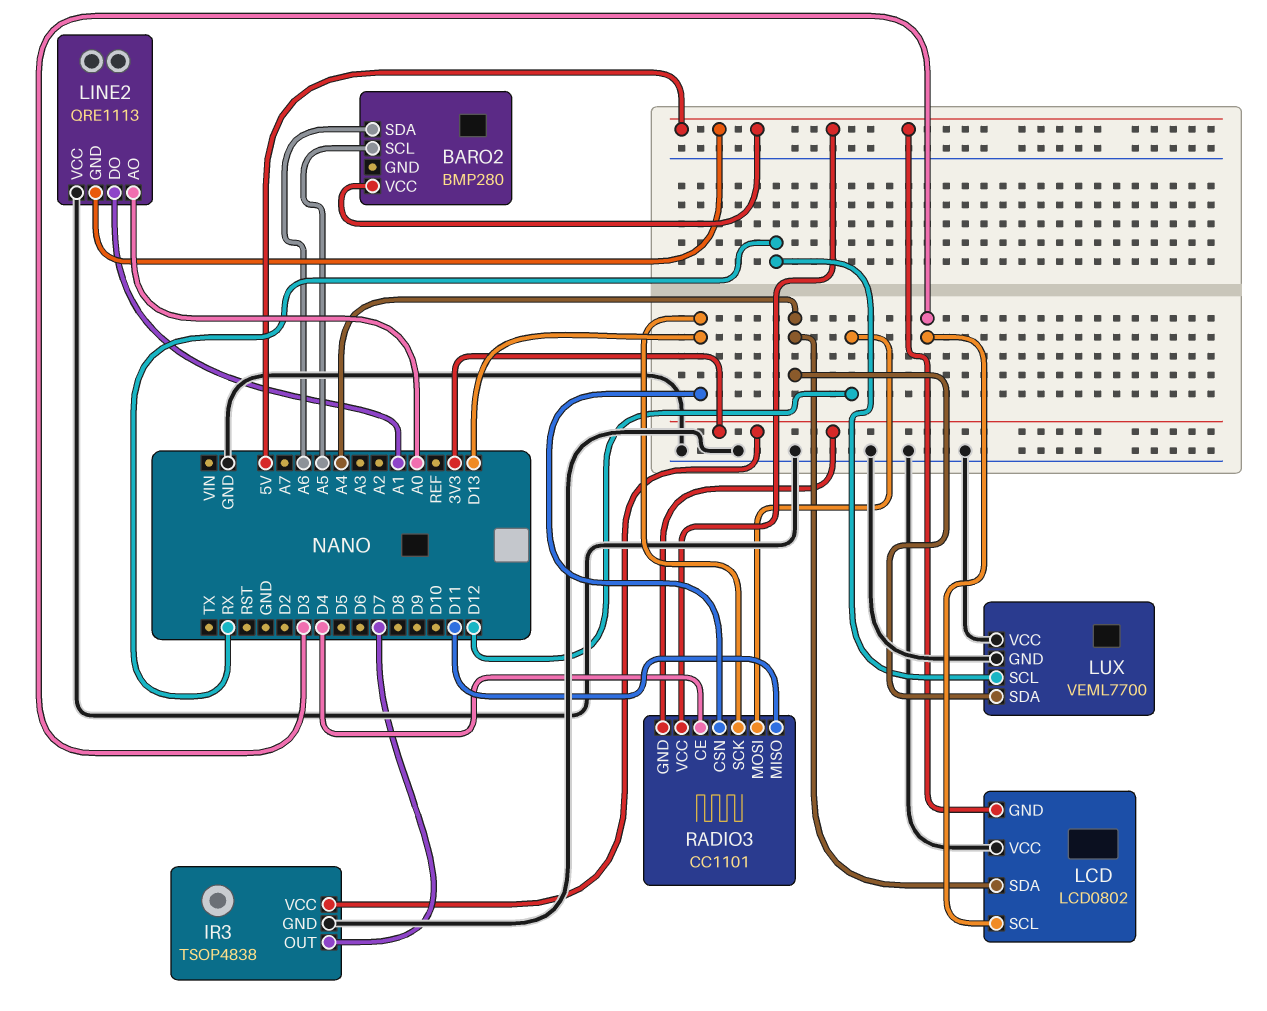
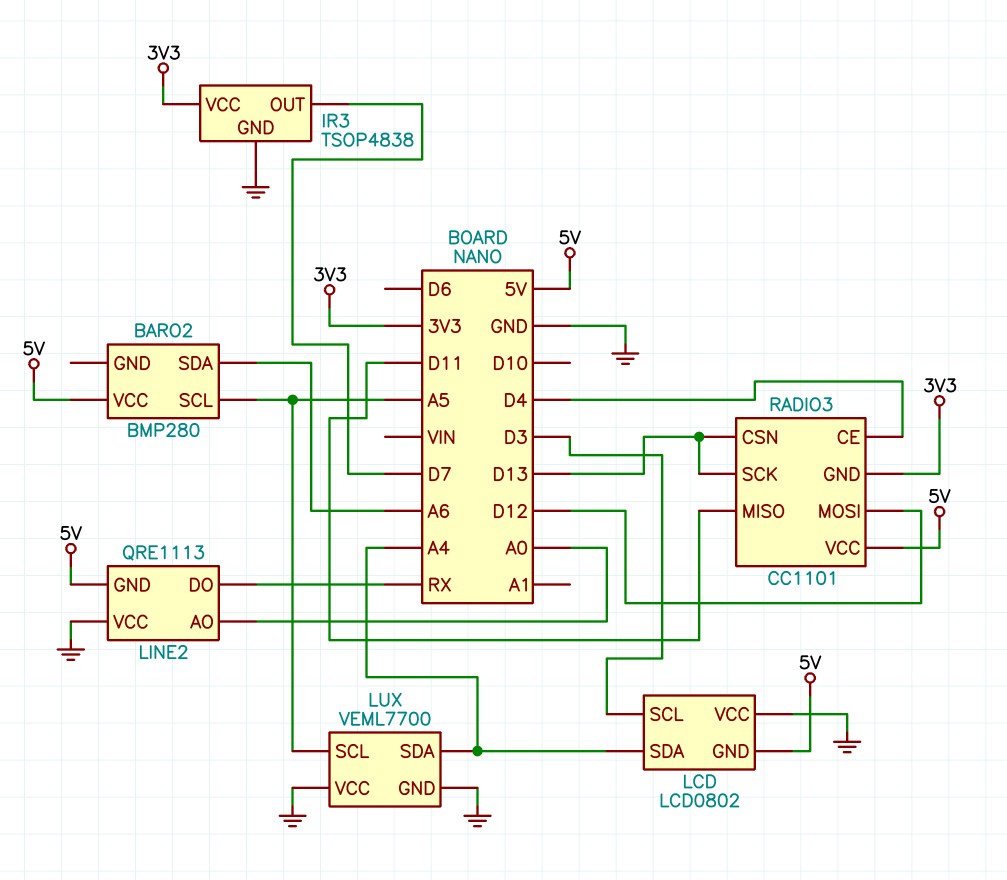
LINE2 pin DO: A1 -> RX
LUX pin SCL: RX -> A5

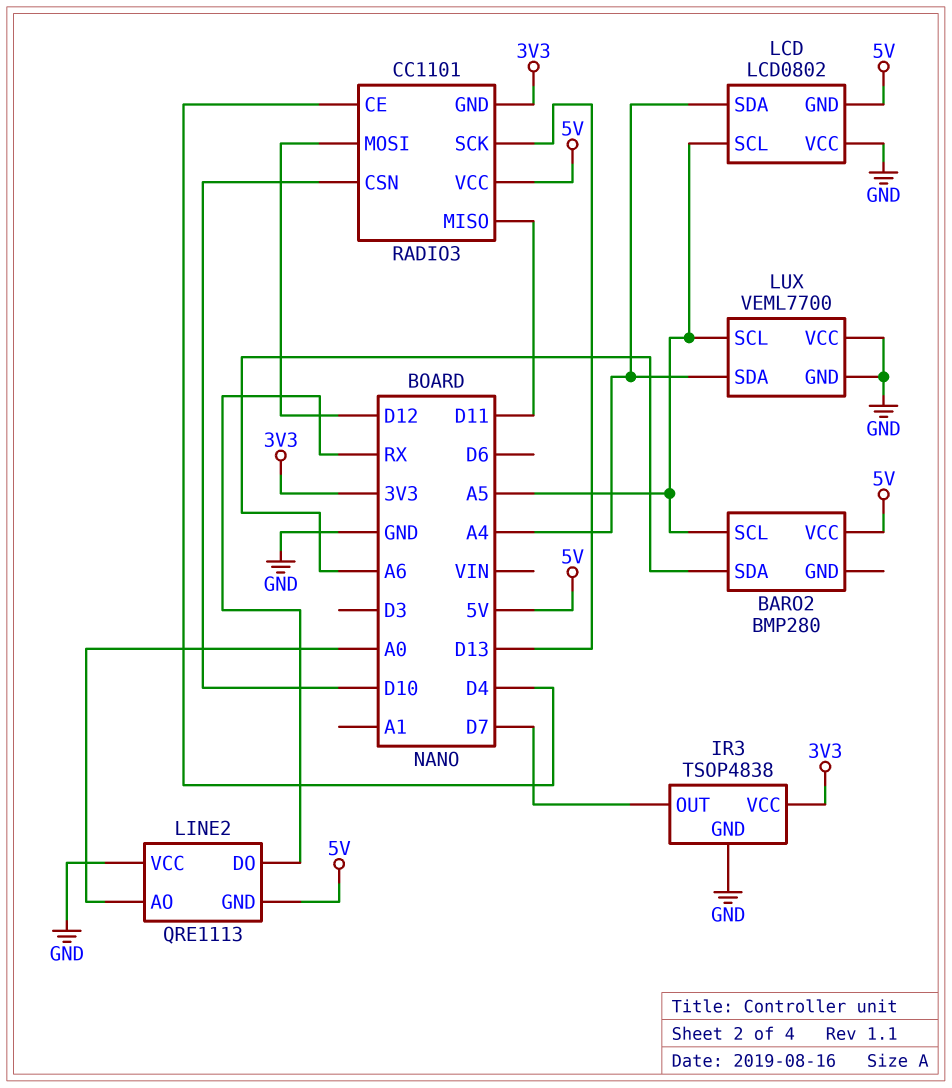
LCD pin SCL: D3 -> A5
RADIO3 pin CSN: D13 -> D10

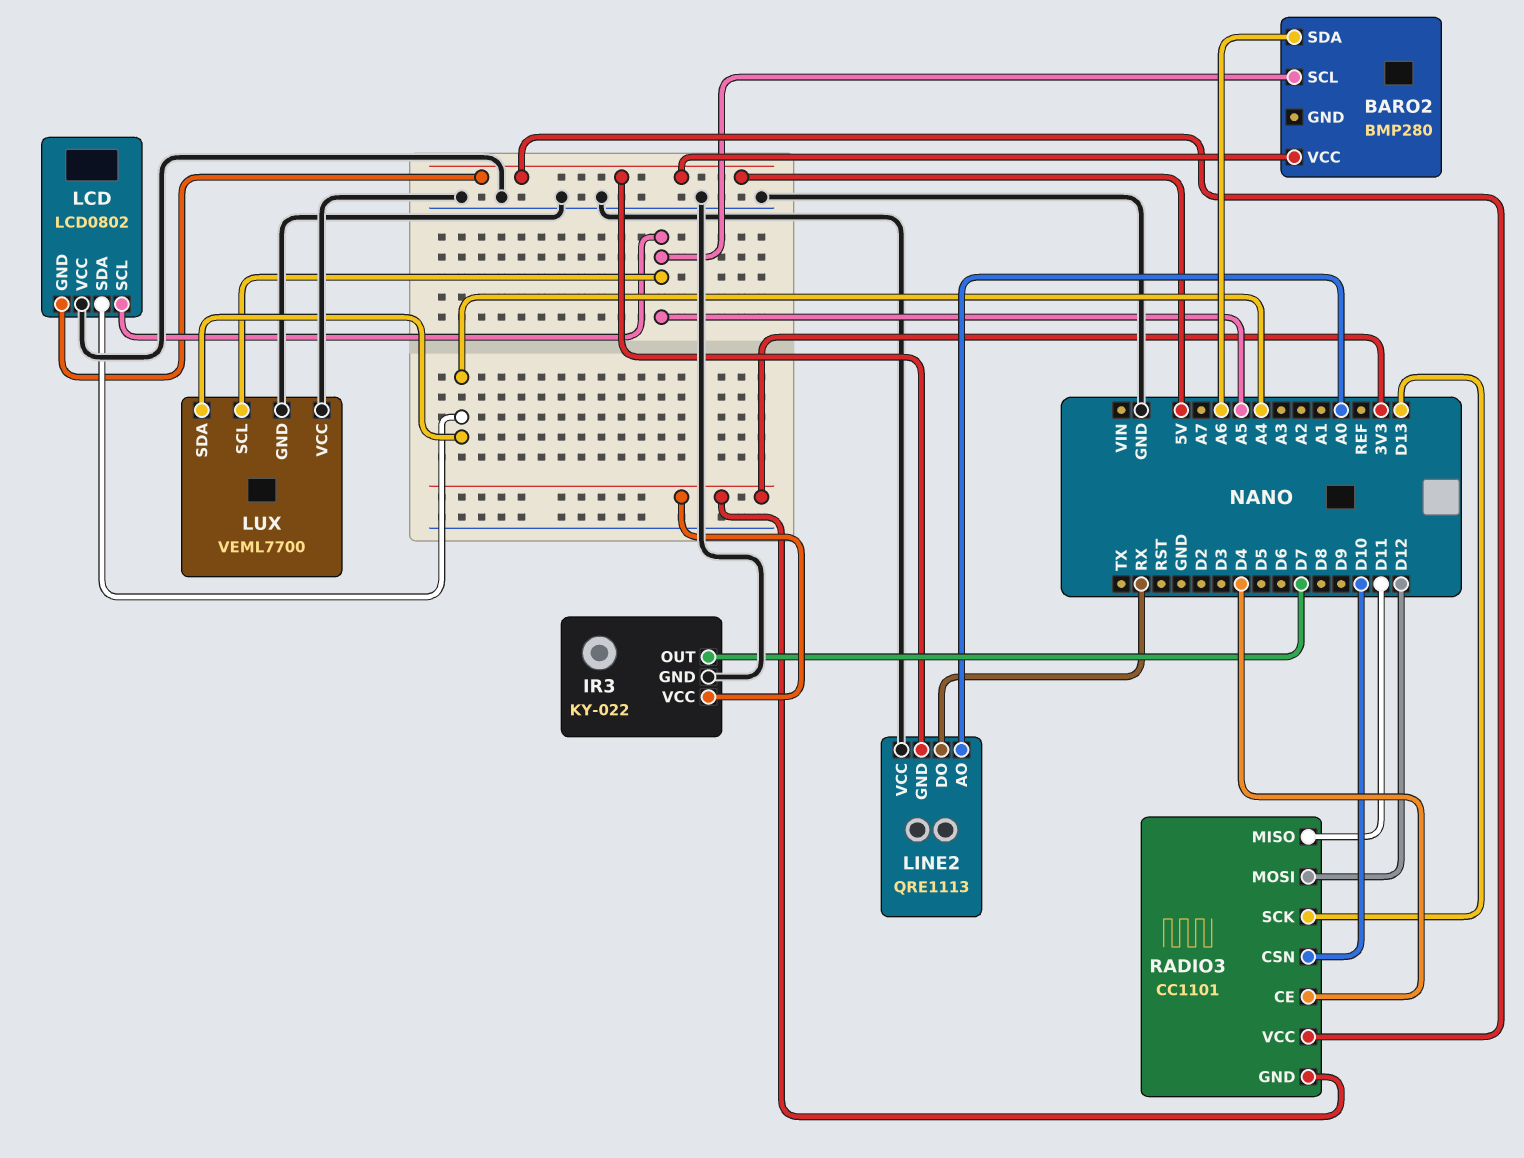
IR3: TSOP4838 -> KY-022

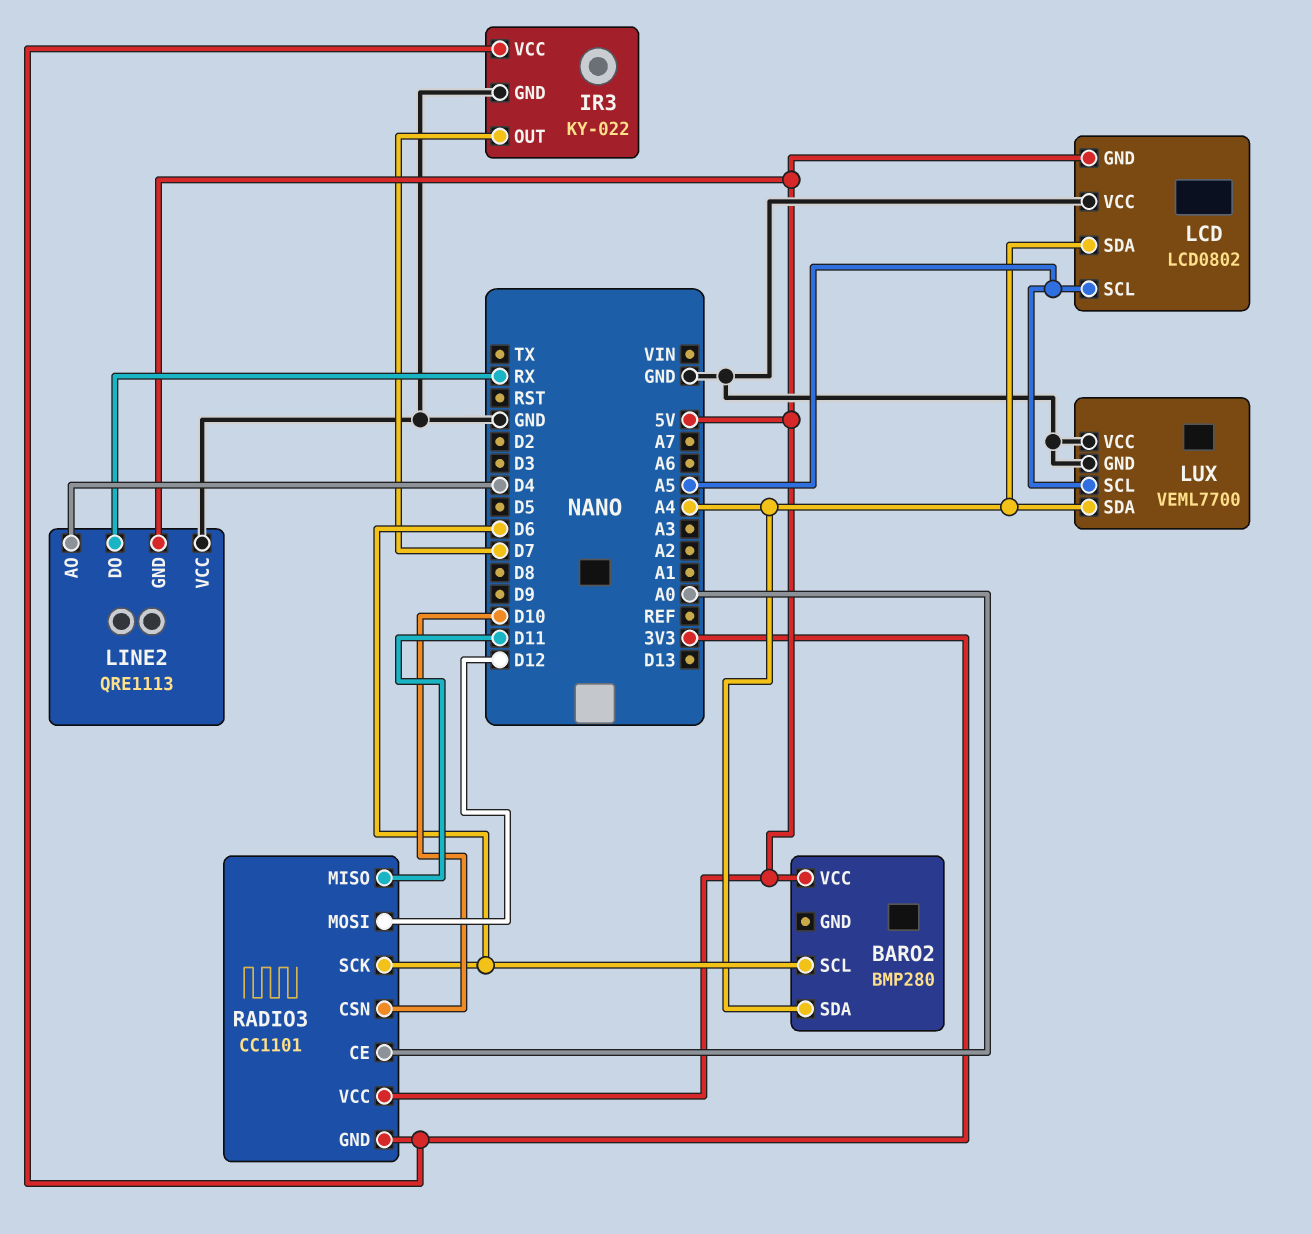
BARO2 pin SCL: A5 -> D6
BARO2 pin SDA: A6 -> A4
LINE2 pin AO: A0 -> D4
RADIO3 pin CE: D4 -> A0
RADIO3 pin SCK: D13 -> D6

